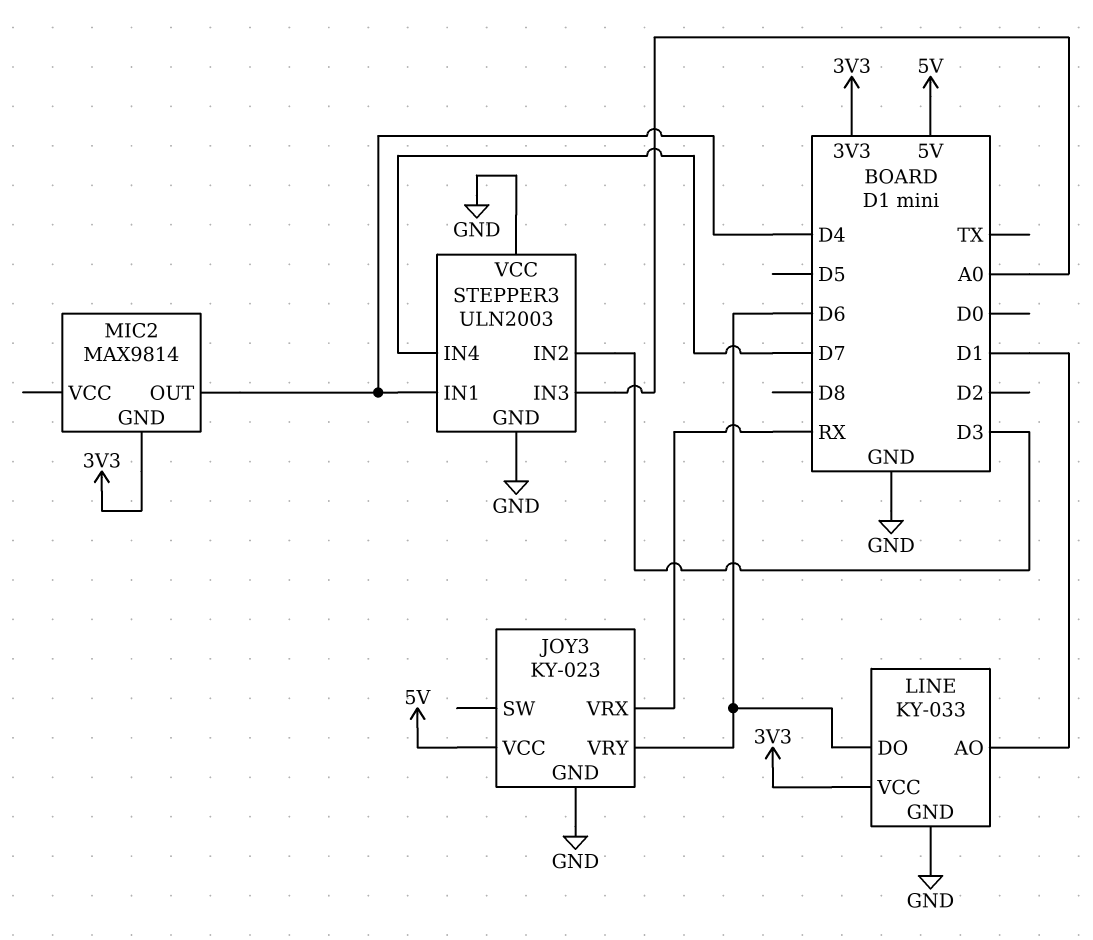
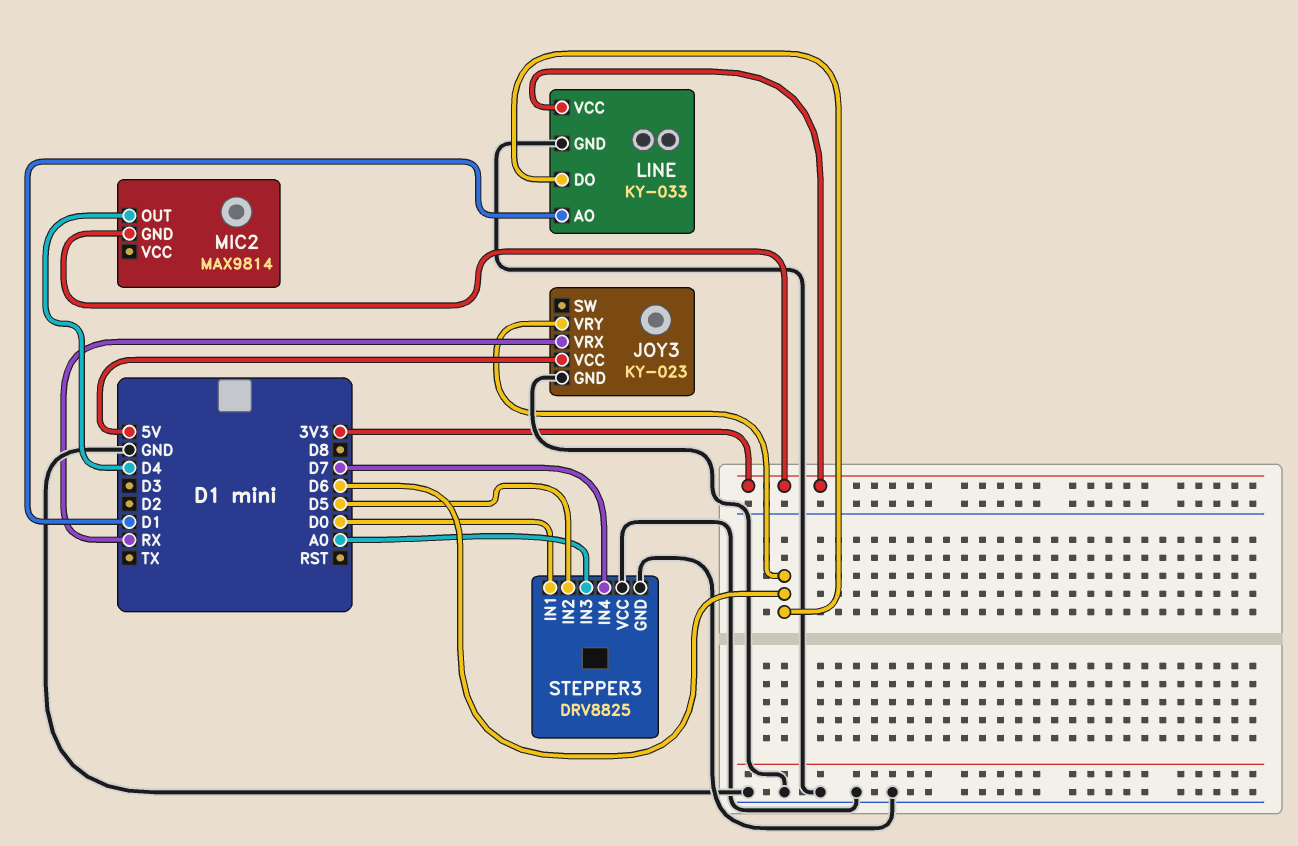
STEPPER3: ULN2003 -> DRV8825
STEPPER3 pin IN1: D4 -> D0
STEPPER3 pin IN2: D3 -> D5

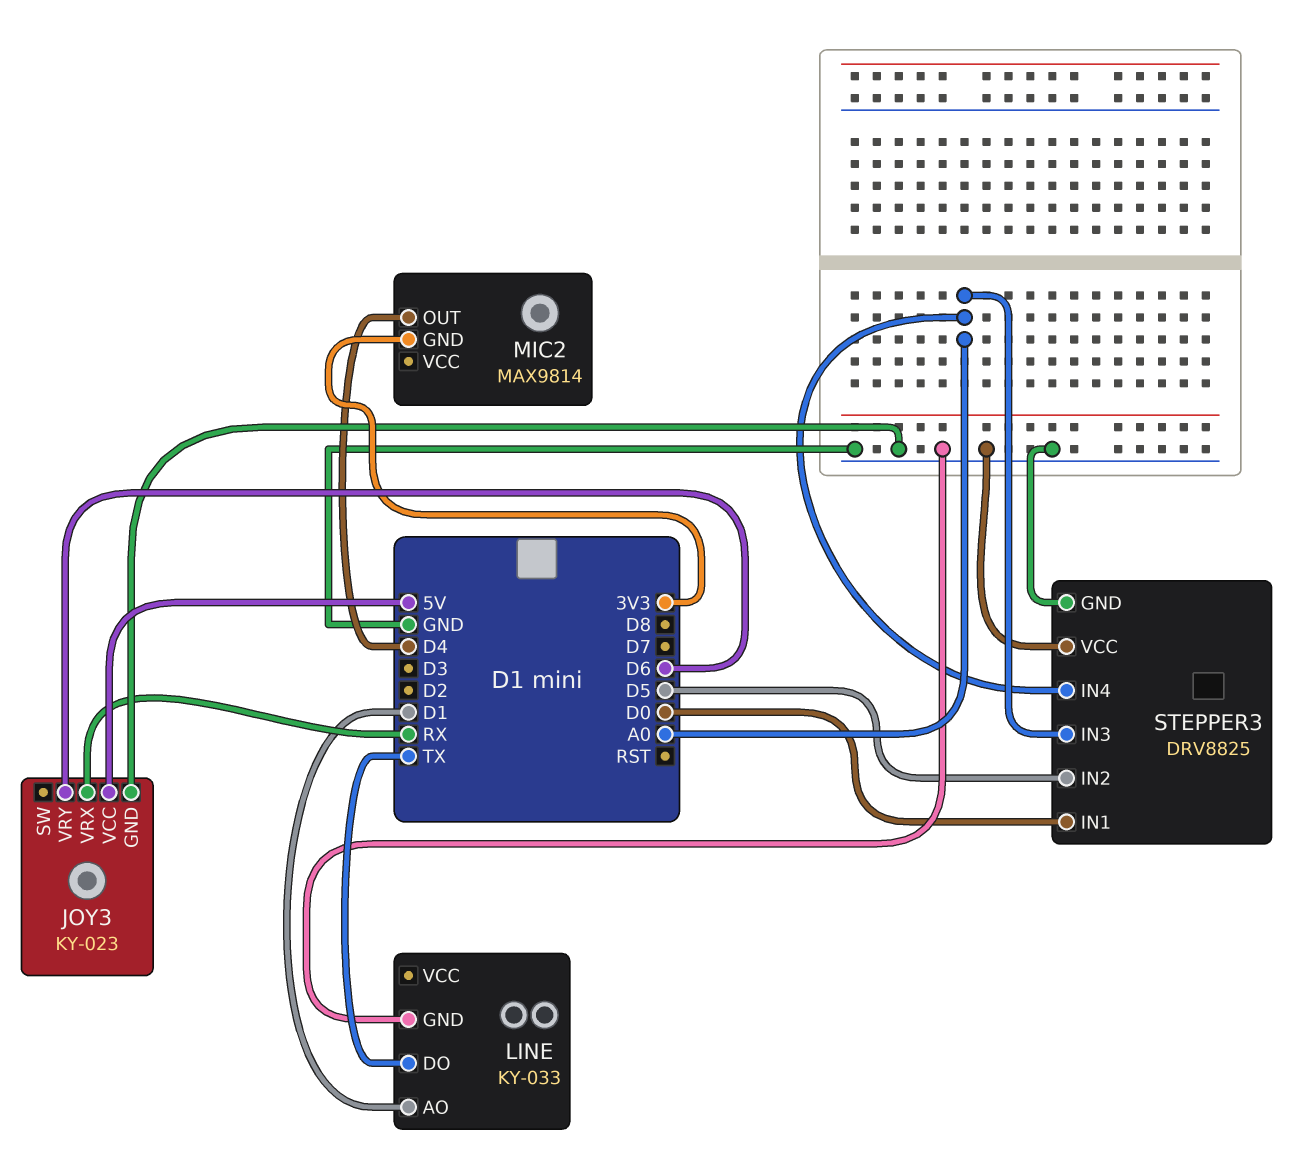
LINE pin DO: D6 -> TX
LINE pin VCC: 3V3 -> none
STEPPER3 pin IN4: D7 -> A0

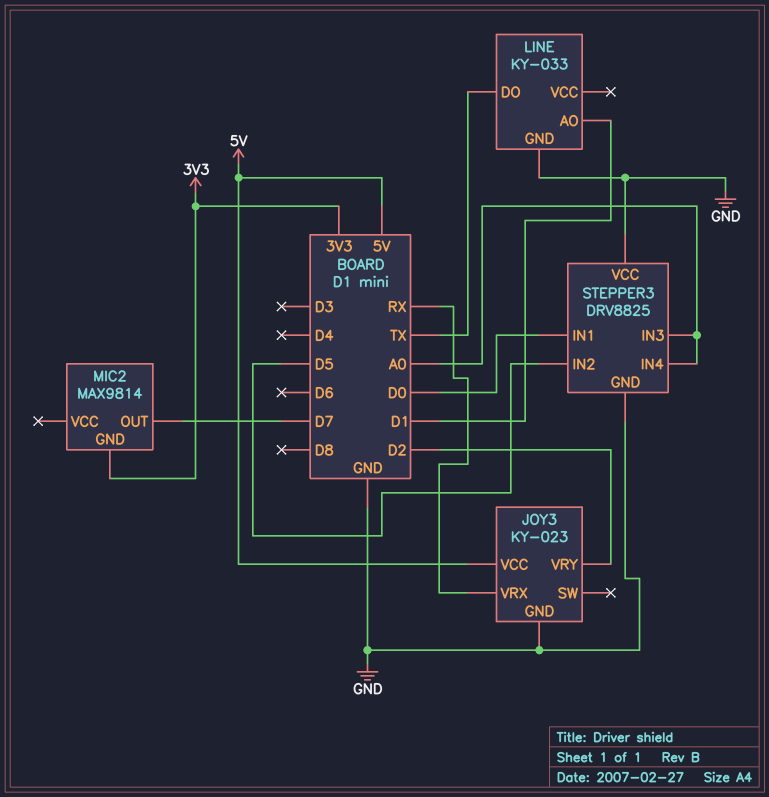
JOY3 pin VRY: D6 -> D2
MIC2 pin OUT: D4 -> D7

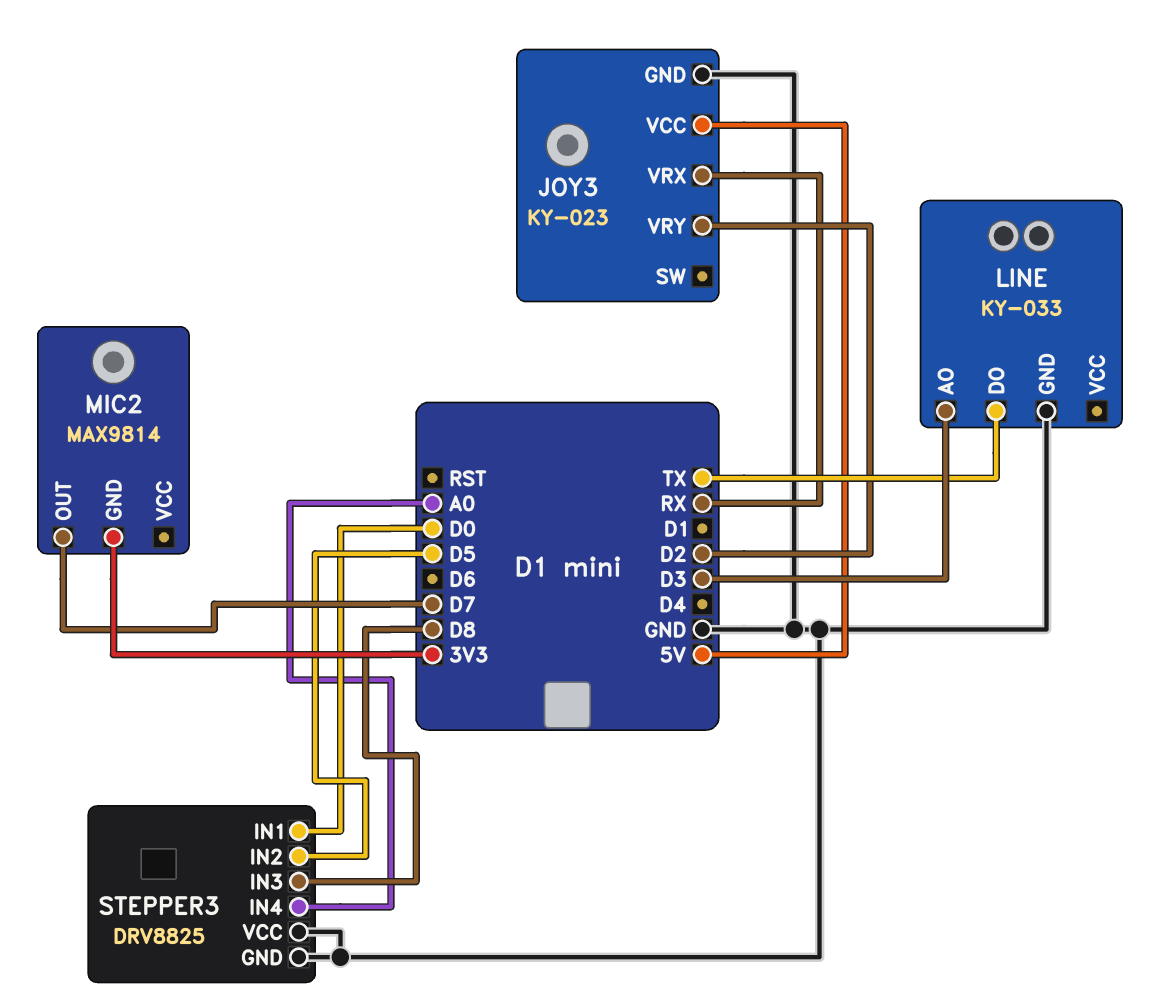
LINE pin AO: D1 -> D3
STEPPER3 pin IN3: A0 -> D8

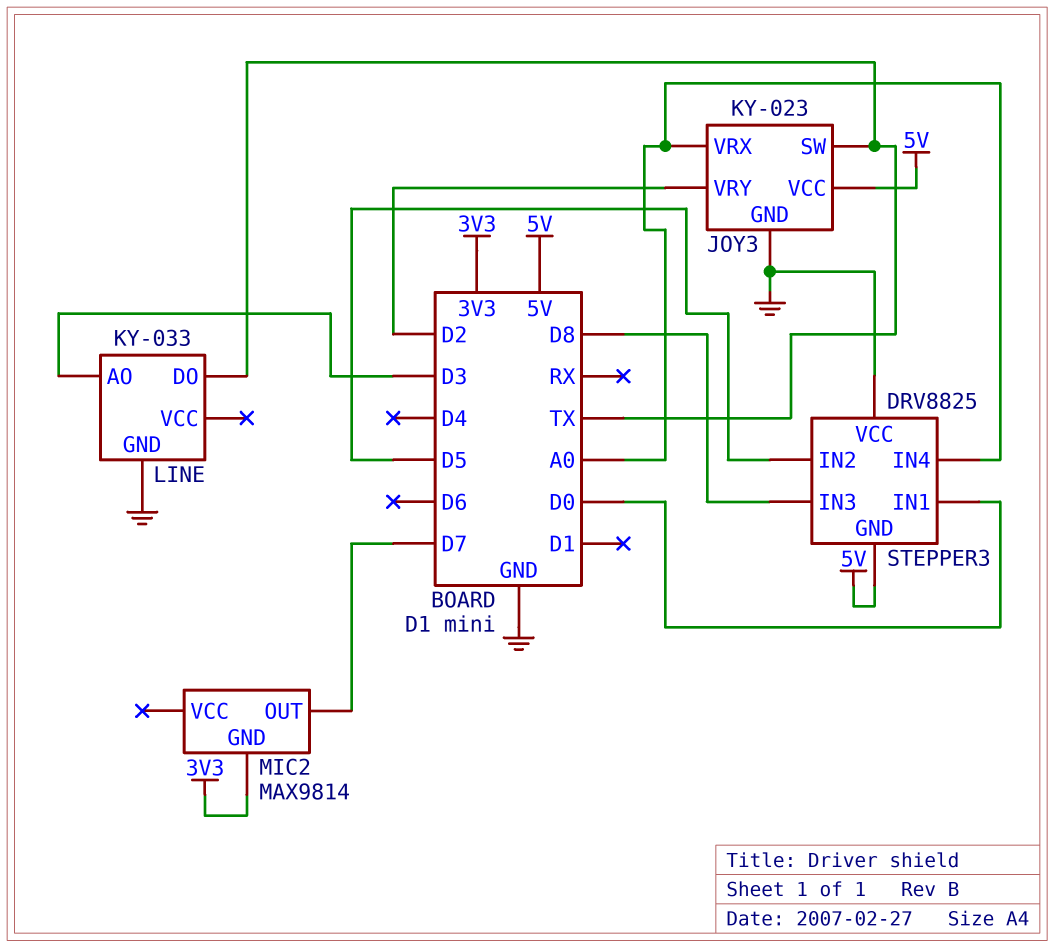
JOY3 pin SW: none -> TX
JOY3 pin VRX: RX -> A0
STEPPER3 pin GND: GND -> 5V

